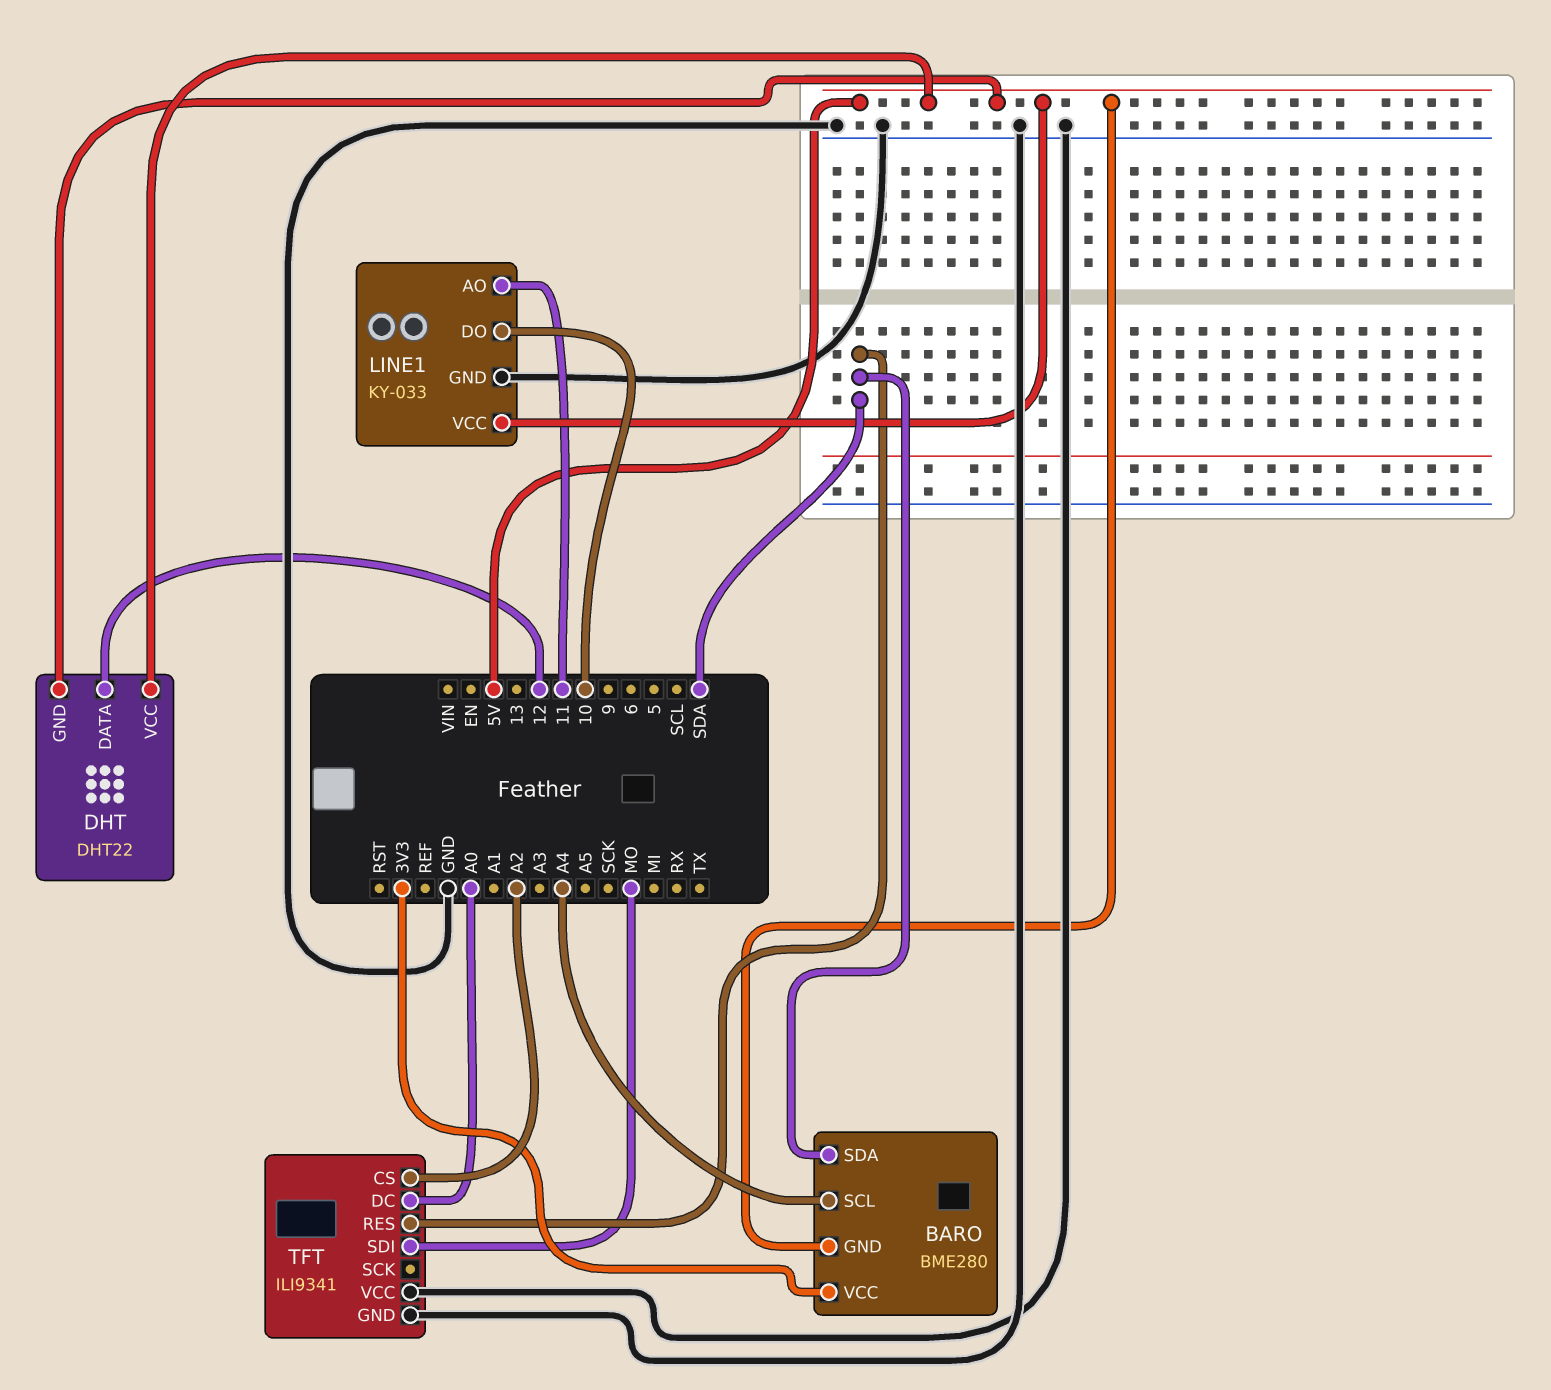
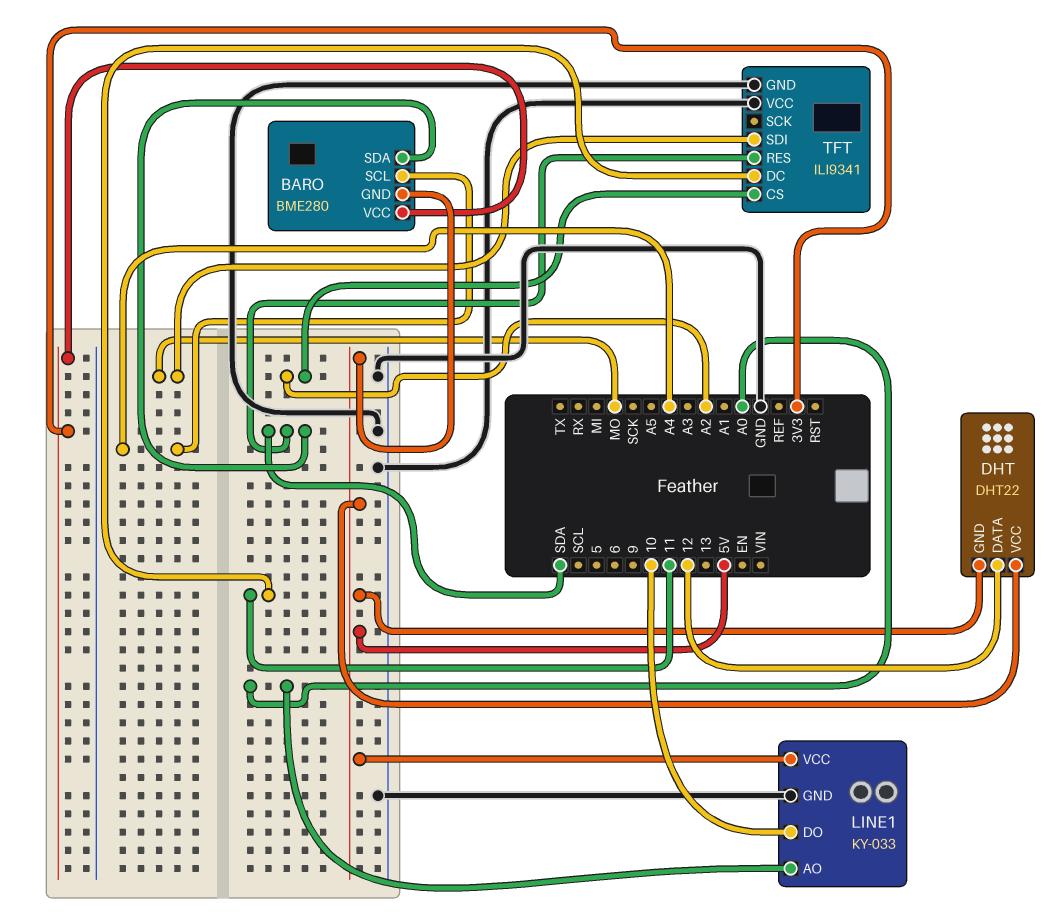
LINE1 pin AO: 11 -> A0
TFT pin DC: A0 -> 11

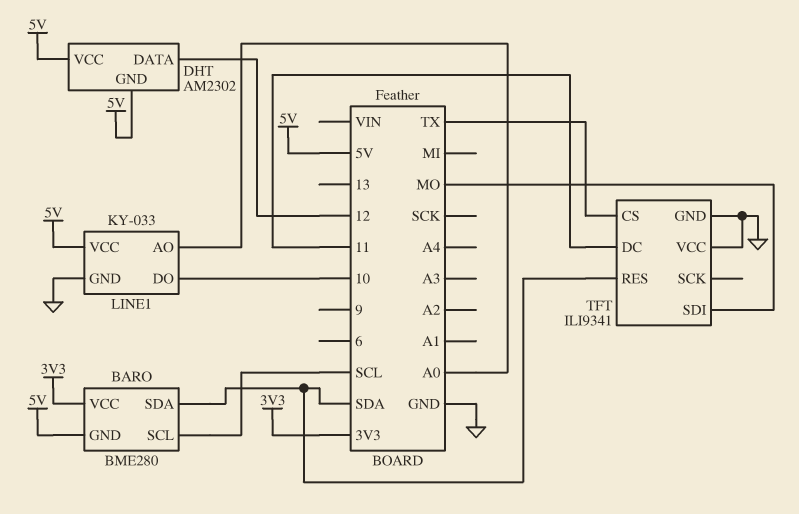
BARO pin SCL: A4 -> SCL
DHT: DHT22 -> AM2302
TFT pin CS: A2 -> TX

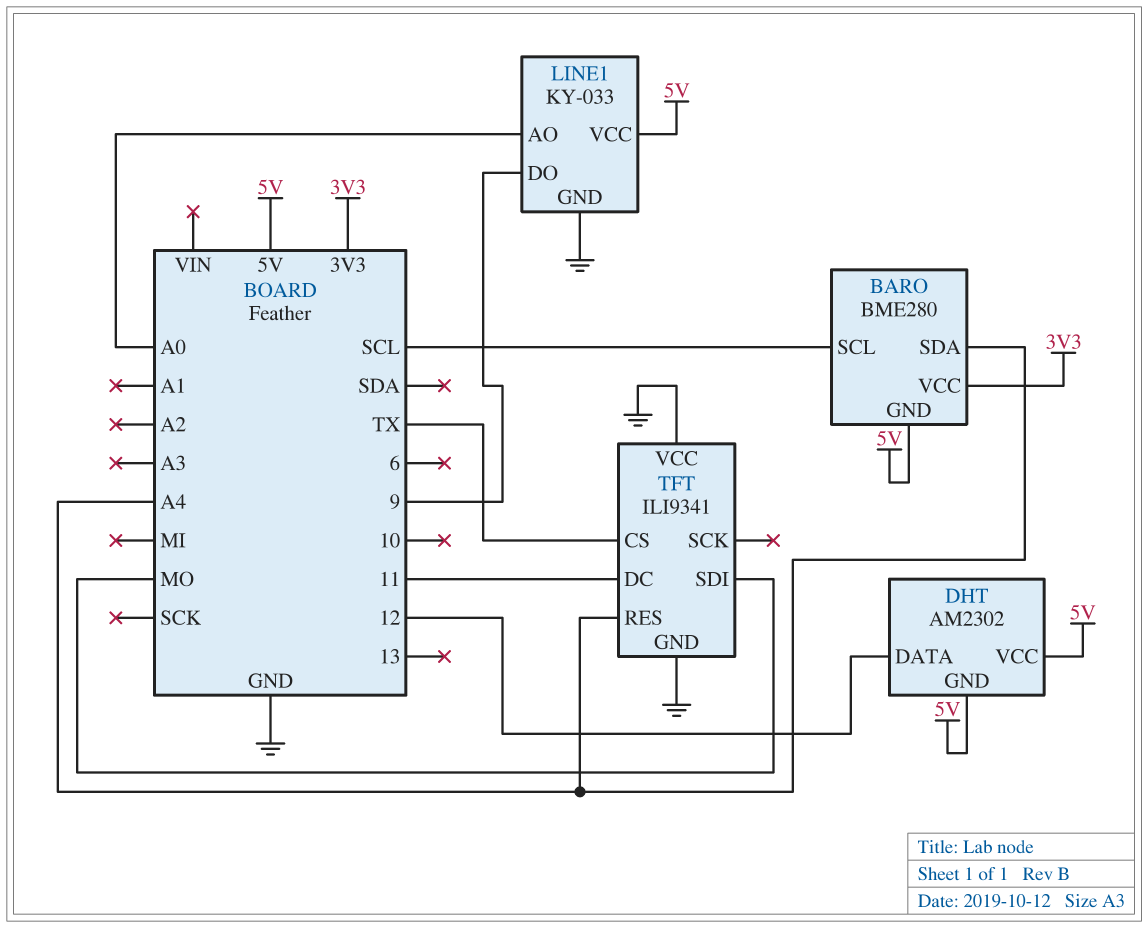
BARO pin SDA: SDA -> A4
LINE1 pin DO: 10 -> 9
TFT pin RES: SDA -> A4

